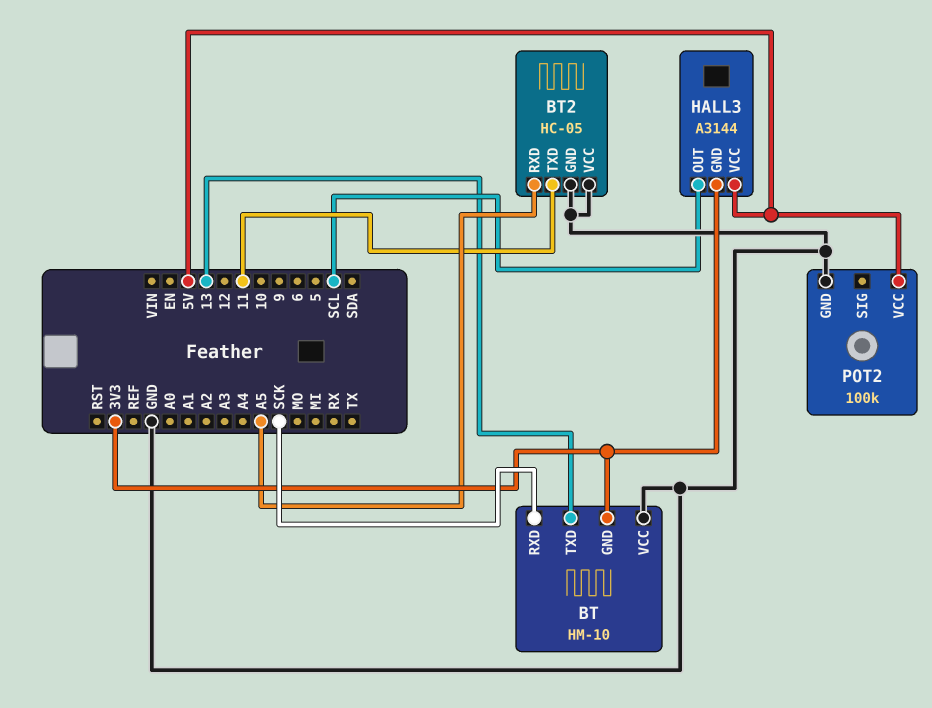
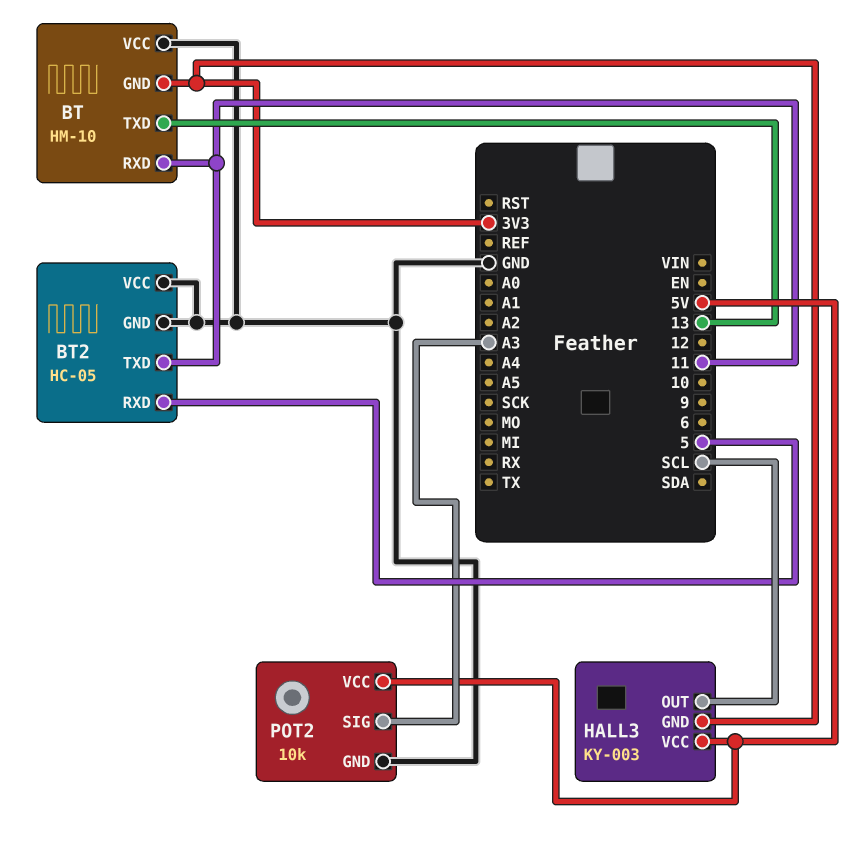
BT pin RXD: SCK -> 11
BT2 pin RXD: A5 -> 5
HALL3: A3144 -> KY-003
POT2: 100k -> 10k
POT2 pin SIG: none -> A3

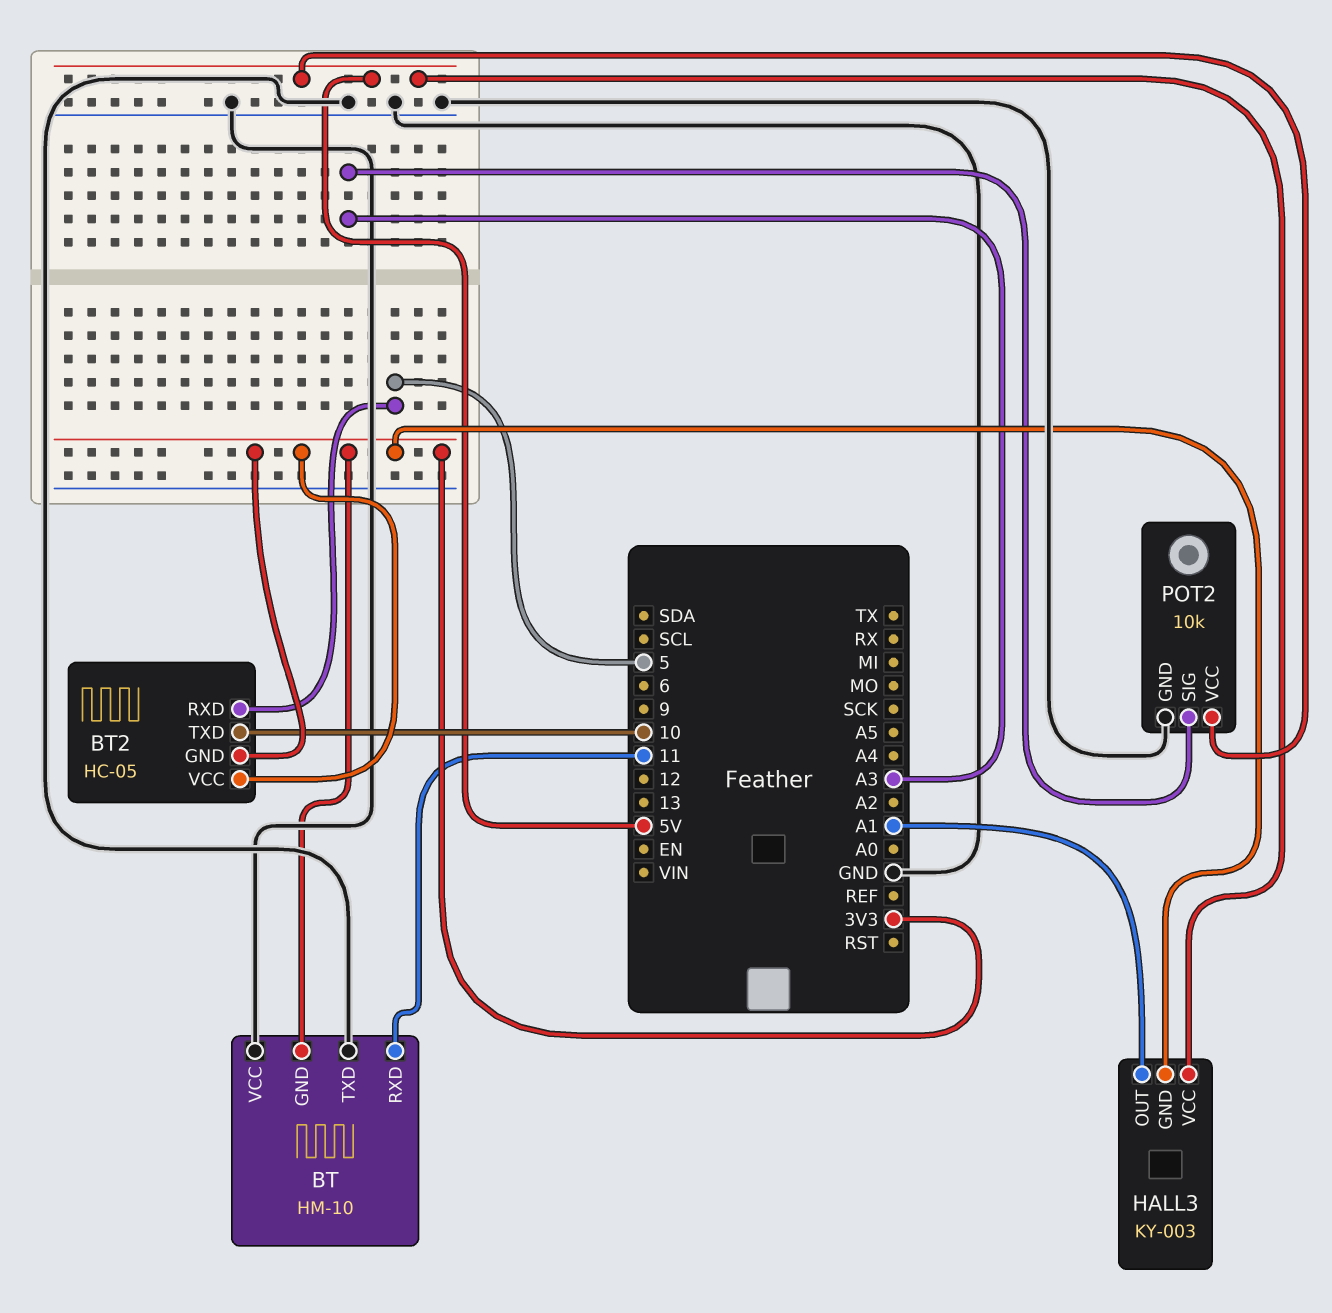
BT pin TXD: 13 -> GND
BT2 pin GND: GND -> 3V3
BT2 pin TXD: 11 -> 10
BT2 pin VCC: GND -> 3V3
HALL3 pin OUT: SCL -> A1

